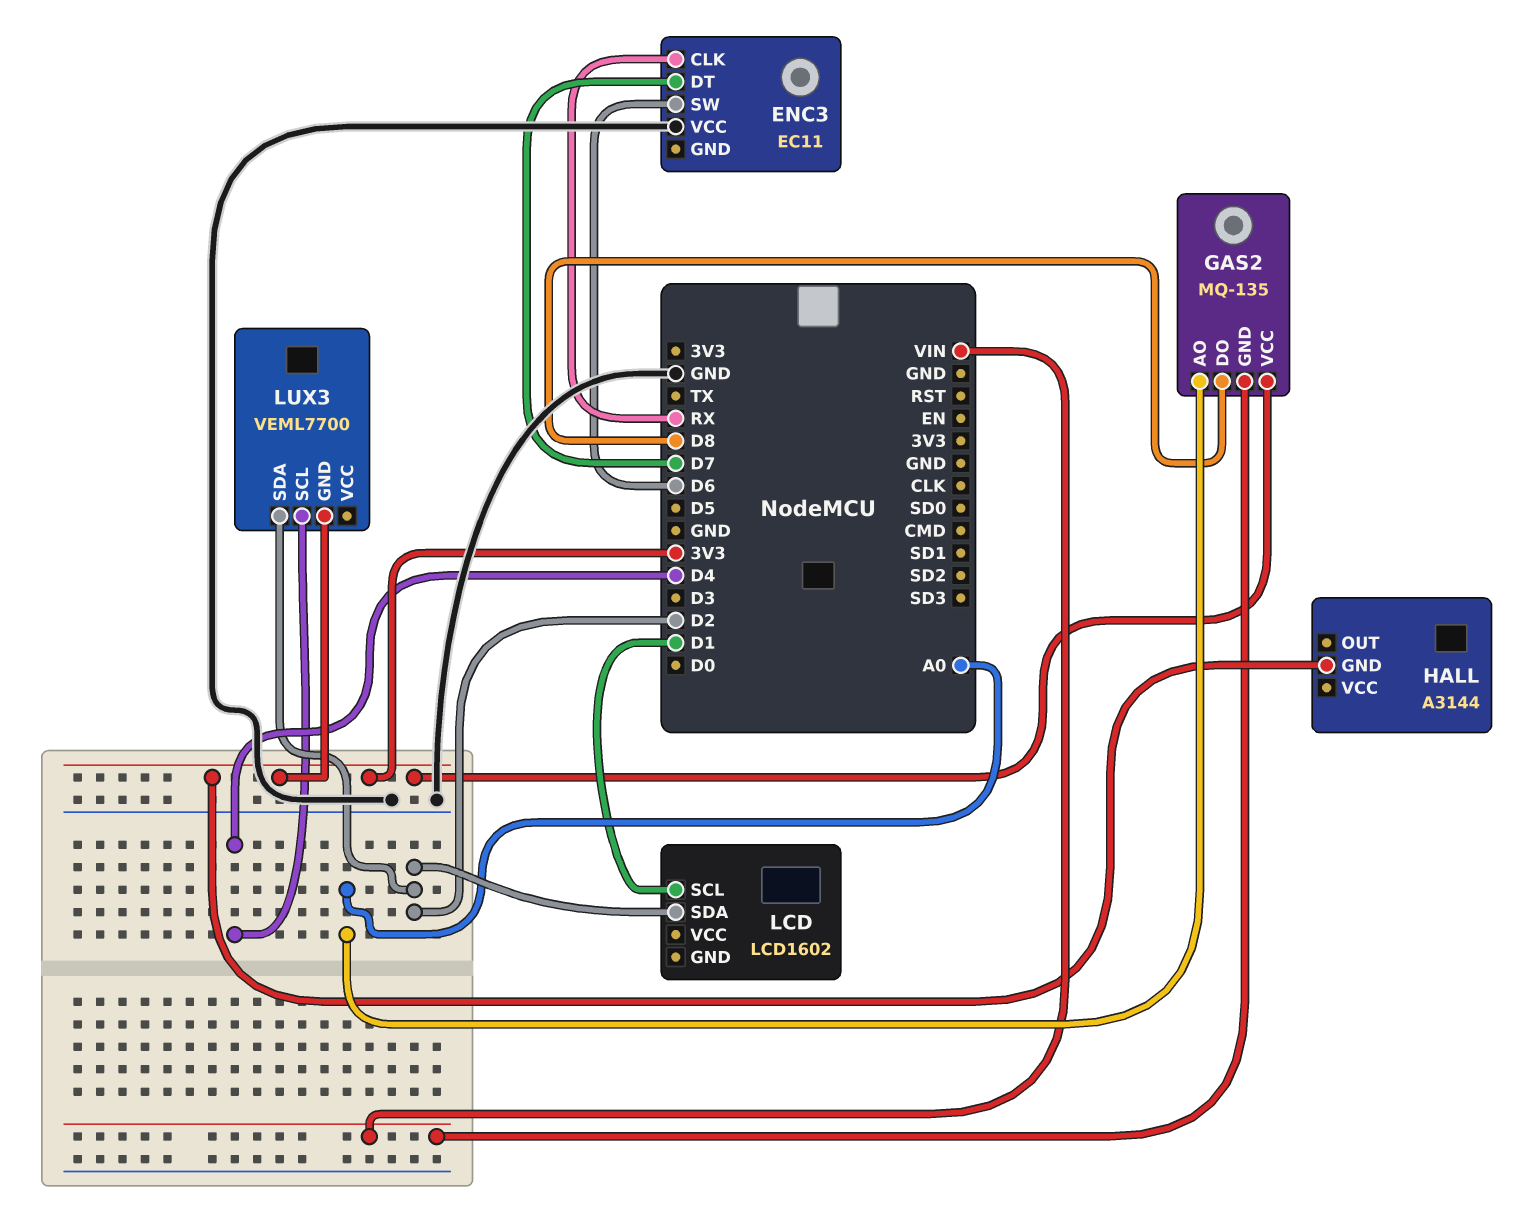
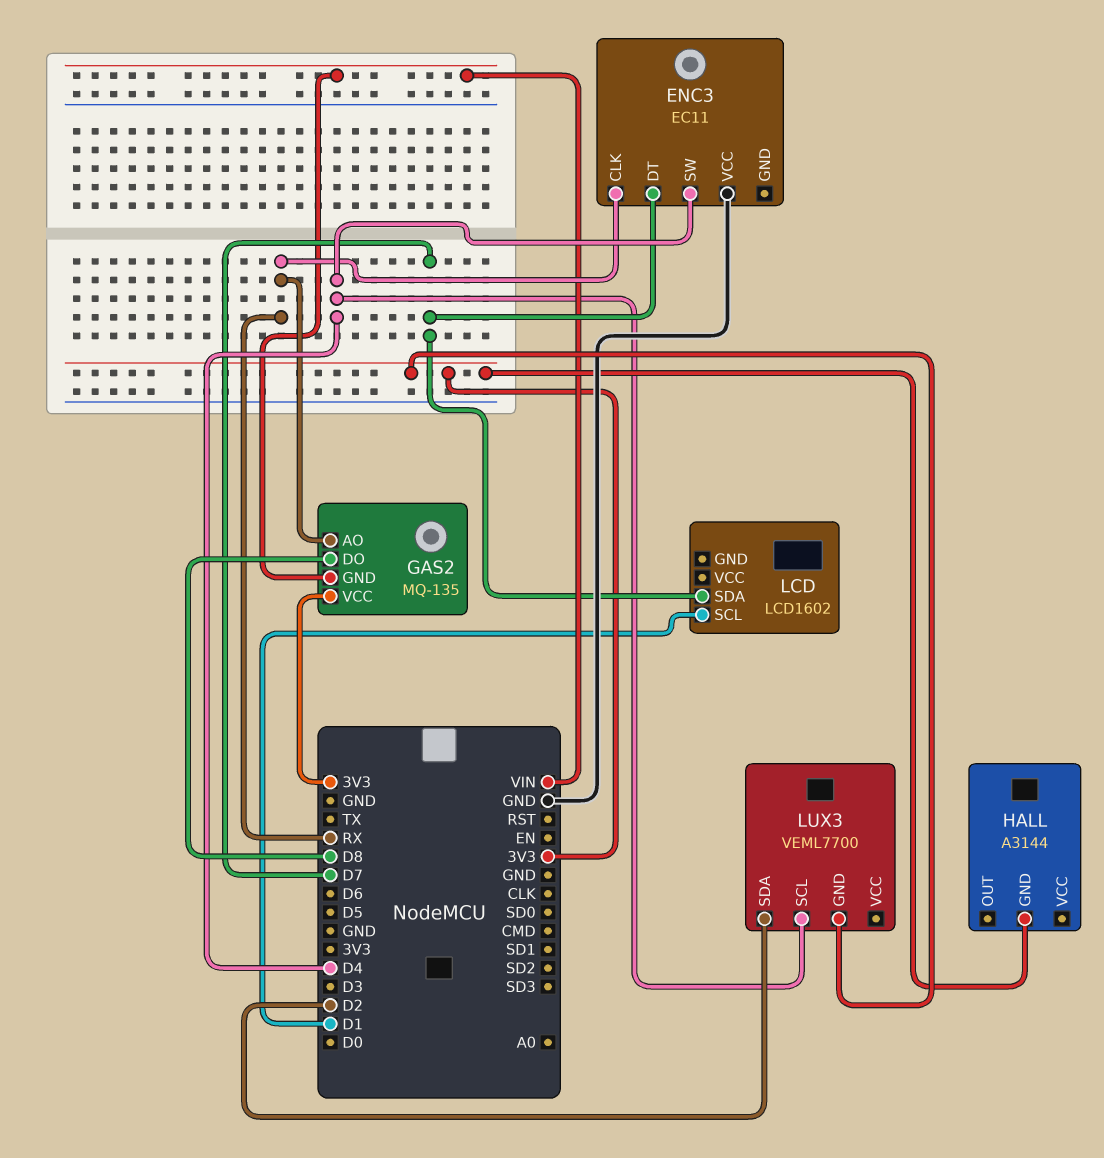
ENC3 pin SW: D6 -> D4
GAS2 pin AO: A0 -> RX
LCD pin SDA: D2 -> D7

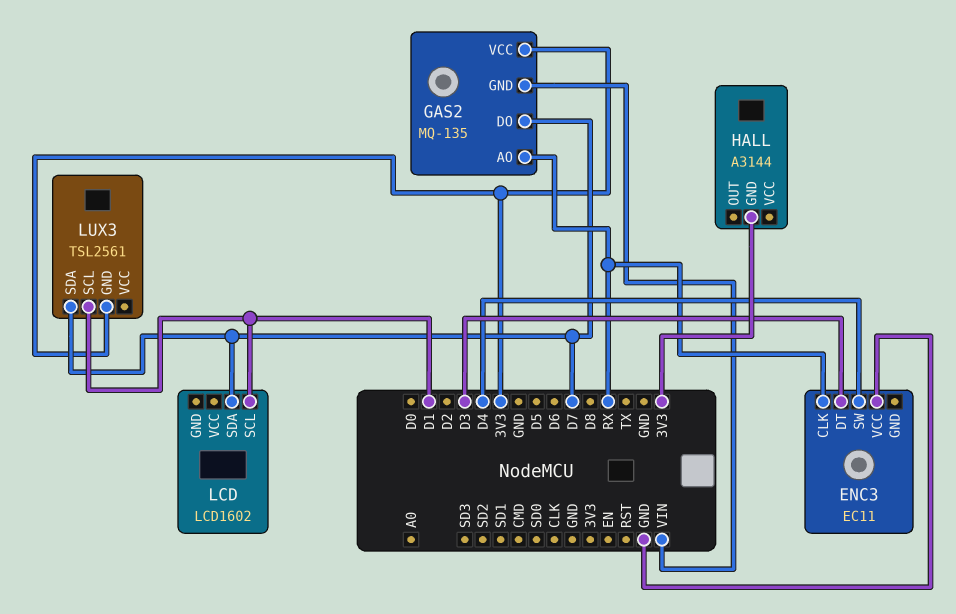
ENC3 pin DT: D7 -> D3
GAS2 pin DO: D8 -> D7
LUX3: VEML7700 -> TSL2561
LUX3 pin SCL: D4 -> D1
LUX3 pin SDA: D2 -> D7

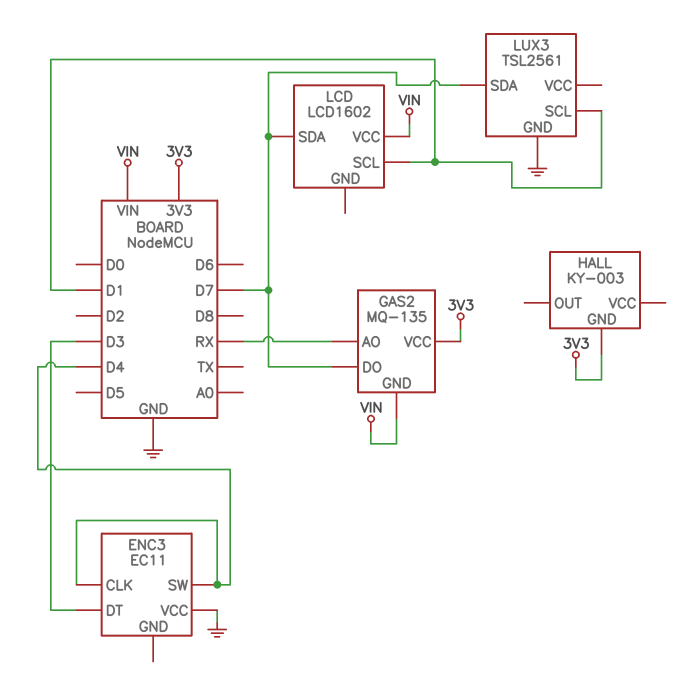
ENC3 pin CLK: RX -> D4
HALL: A3144 -> KY-003
LCD pin VCC: none -> VIN
LUX3 pin GND: 3V3 -> GND

